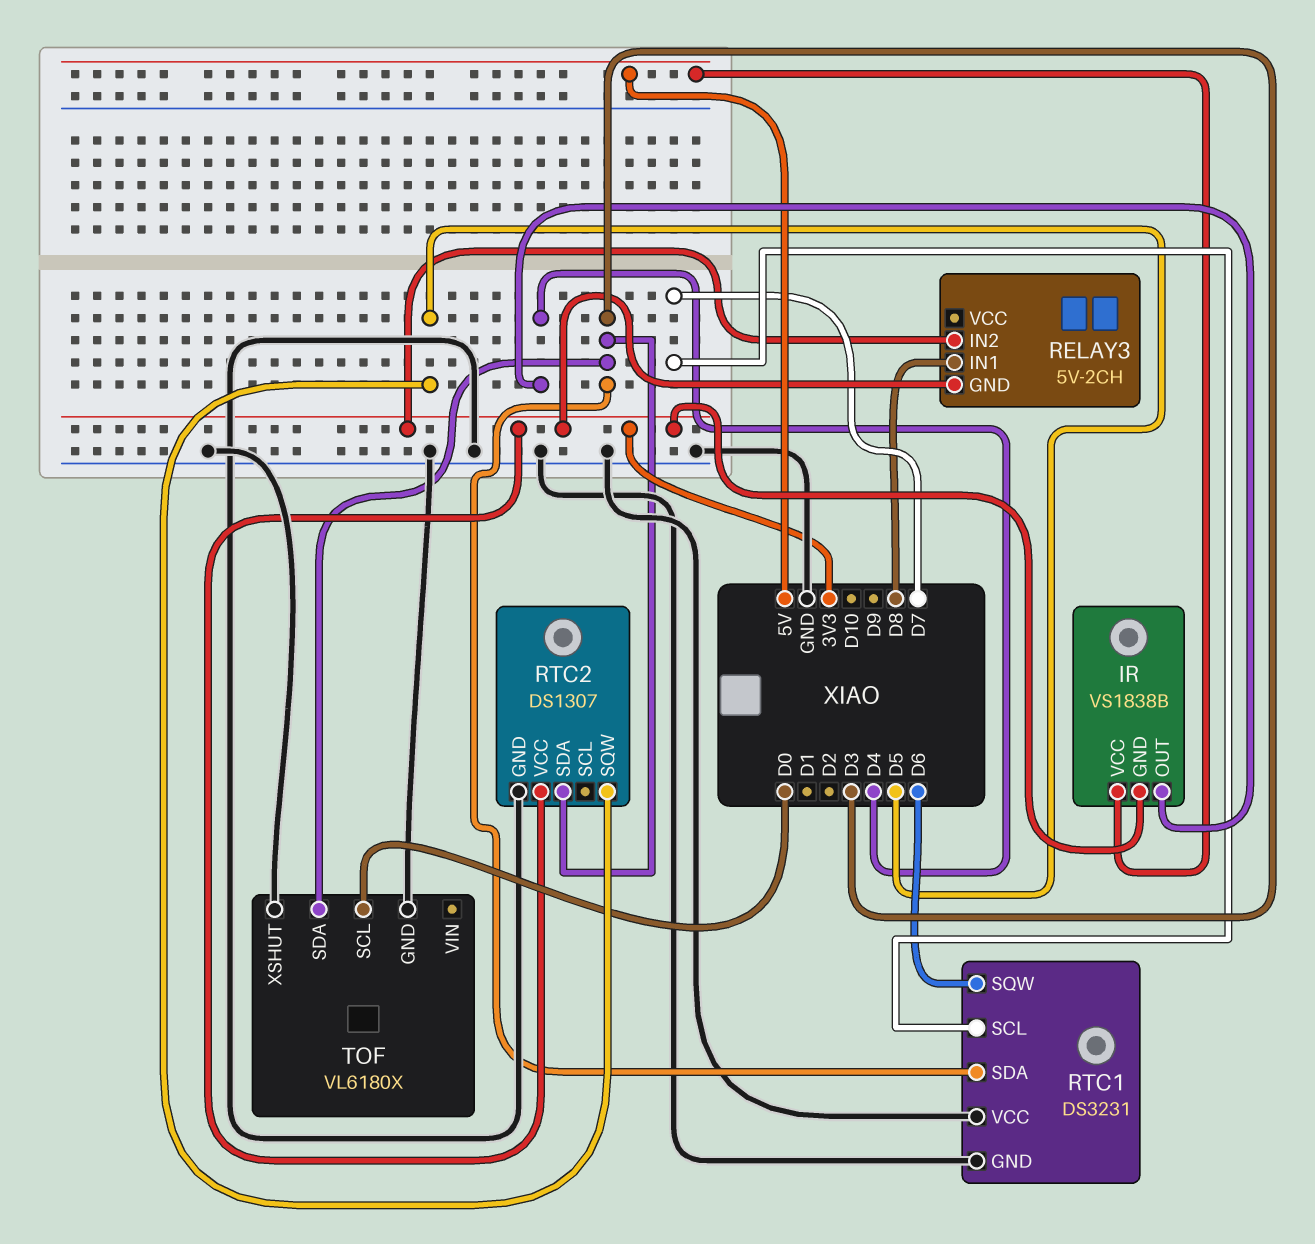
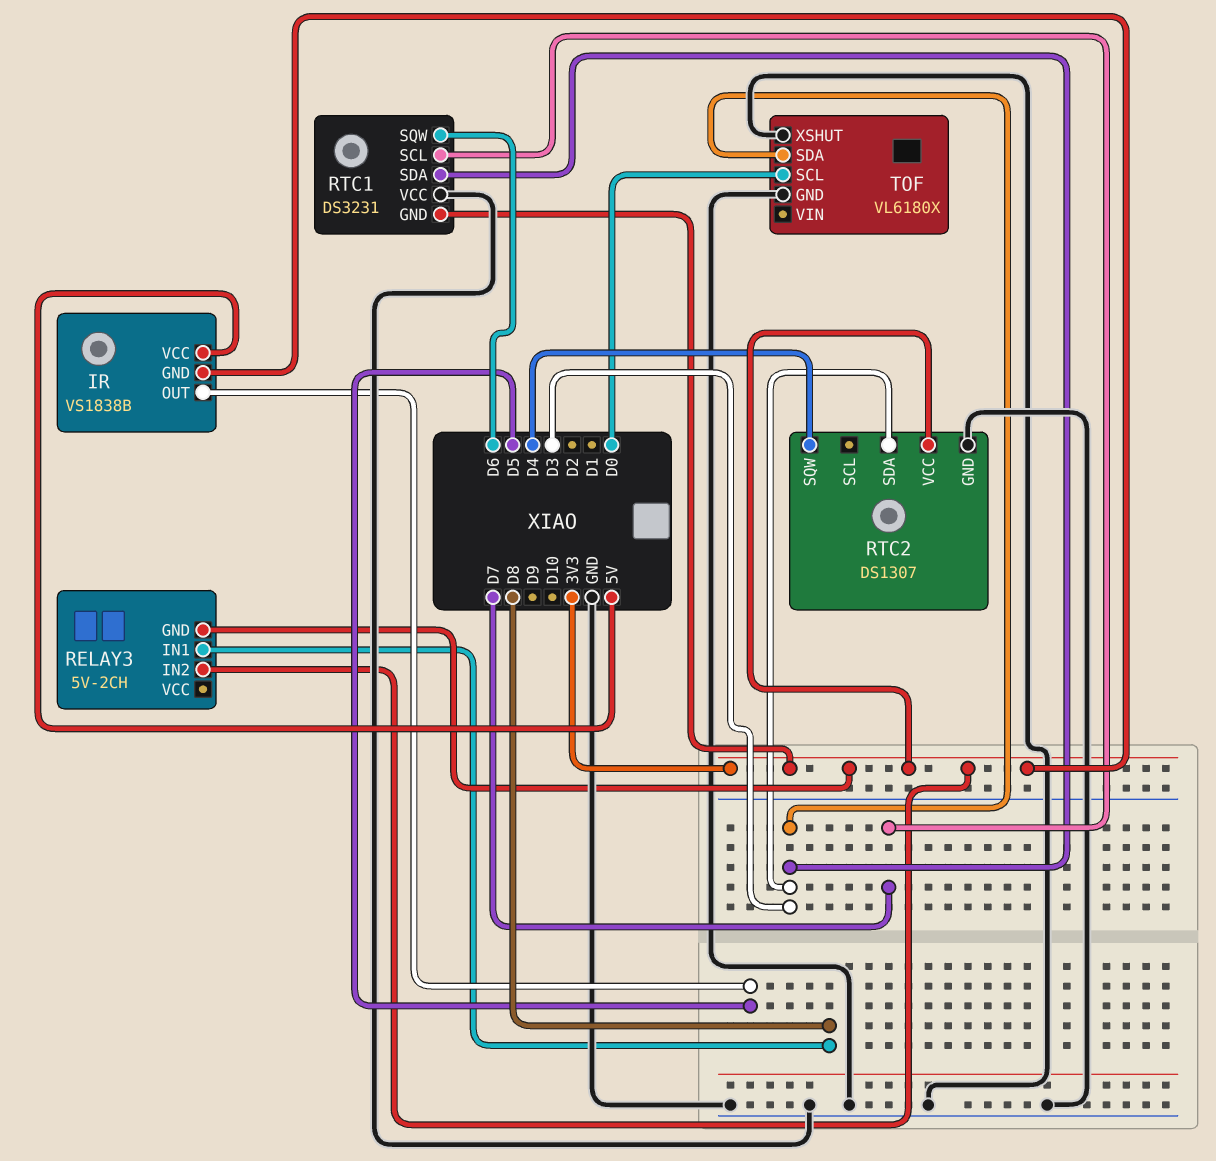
IR pin OUT: D4 -> D5
RTC1 pin GND: GND -> 3V3
RTC2 pin SQW: D5 -> D4

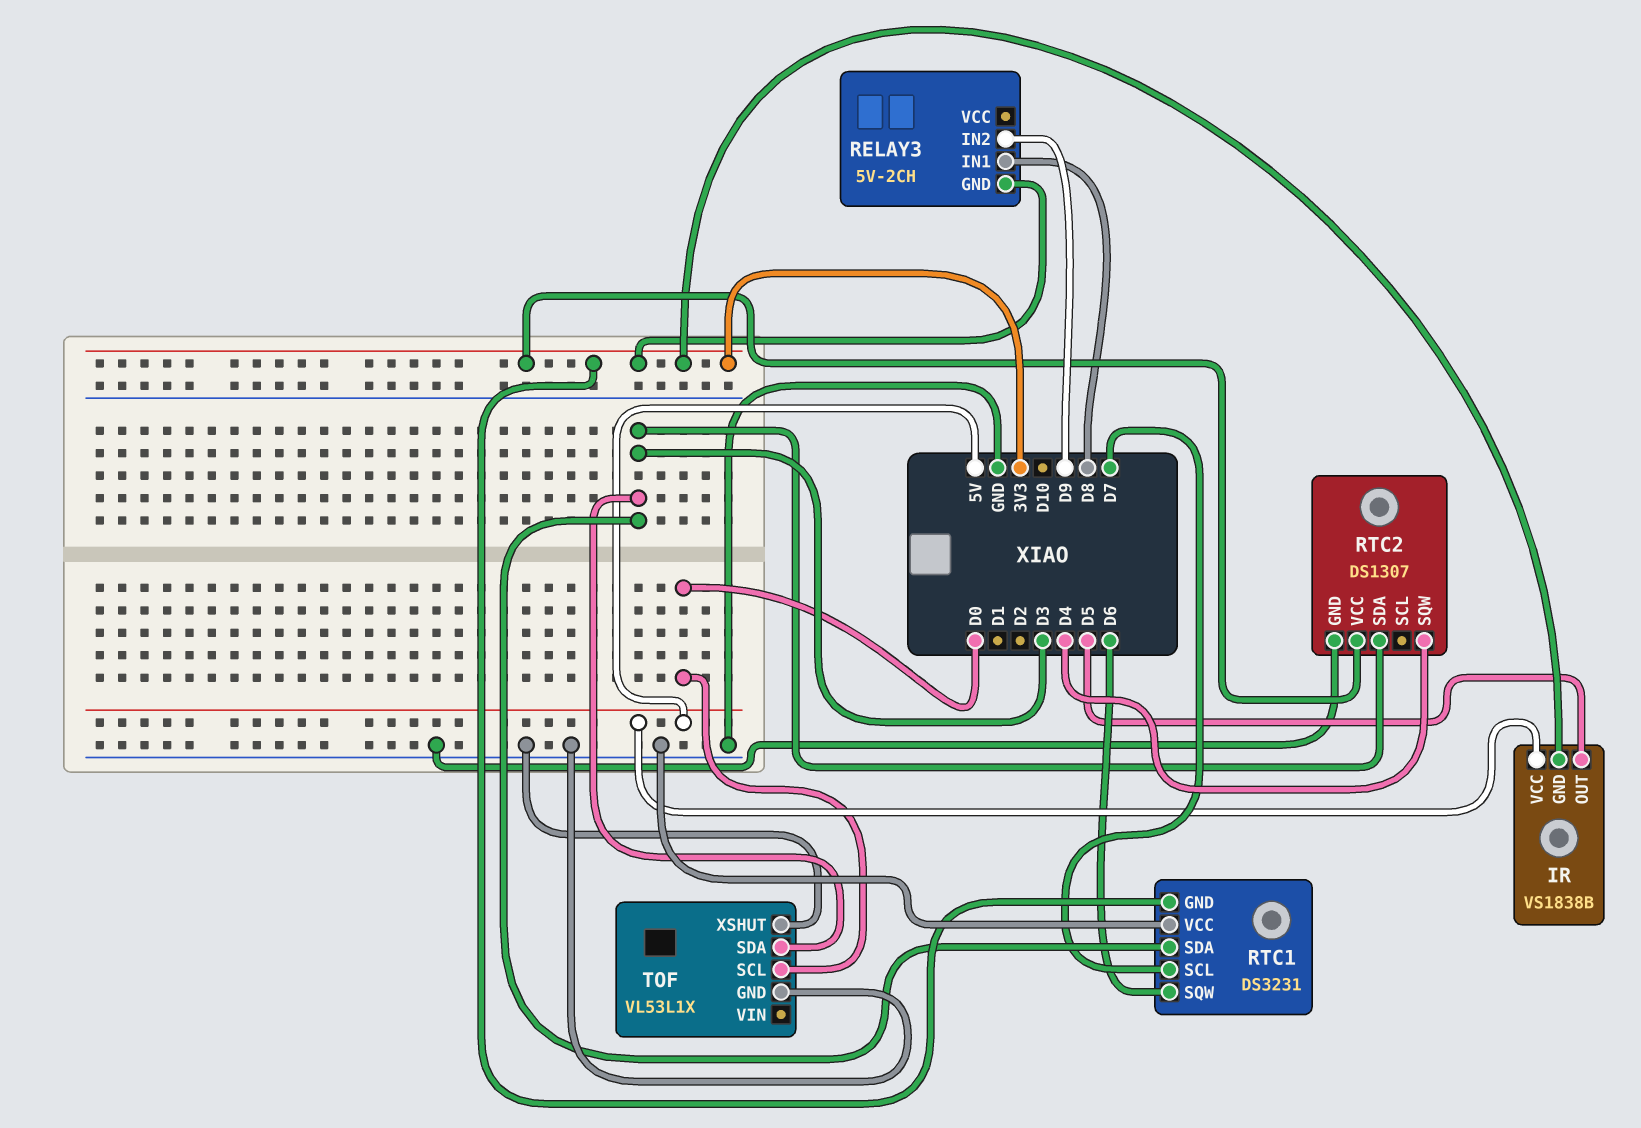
RELAY3 pin IN2: 3V3 -> D9
TOF: VL6180X -> VL53L1X

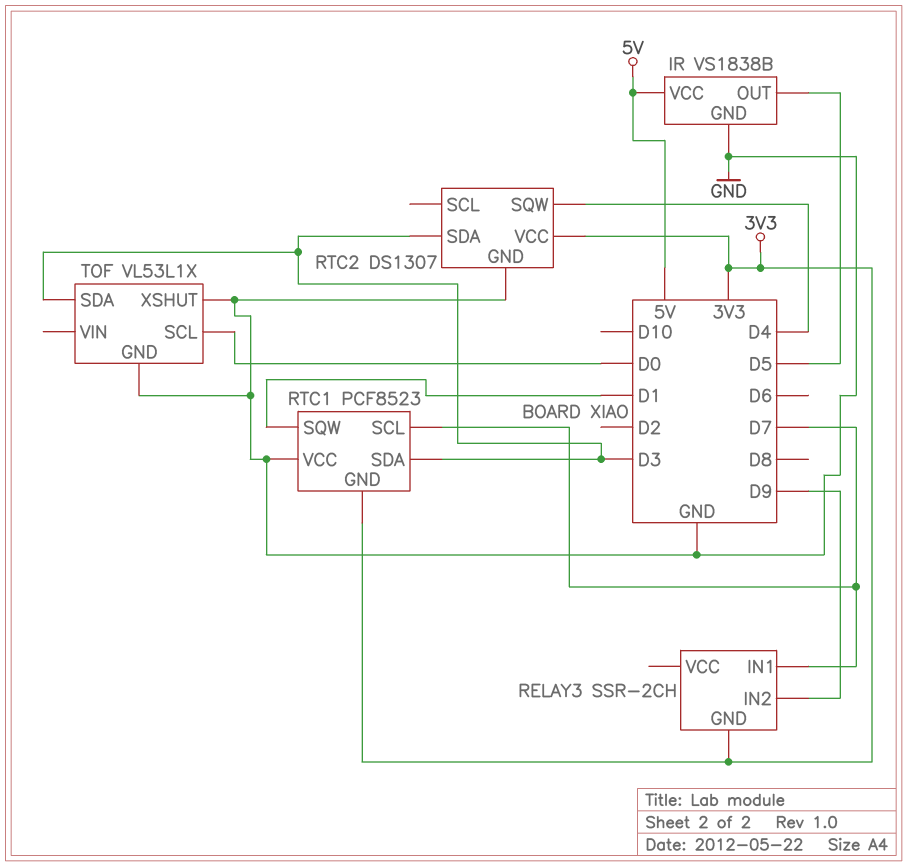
IR pin GND: 3V3 -> GND
RELAY3: 5V-2CH -> SSR-2CH
RELAY3 pin IN1: D8 -> D7
RTC1: DS3231 -> PCF8523
RTC1 pin SQW: D6 -> D1

